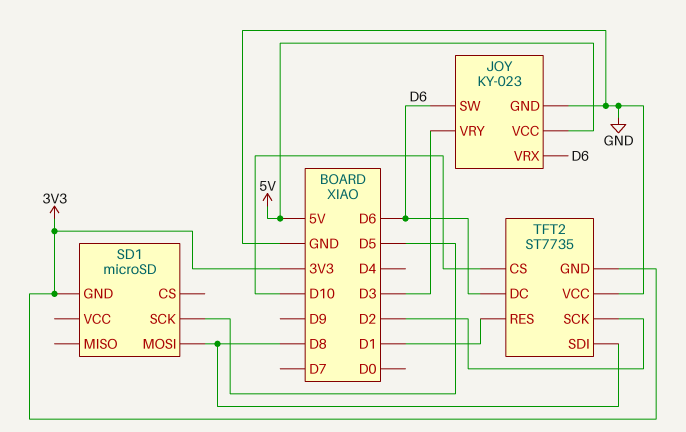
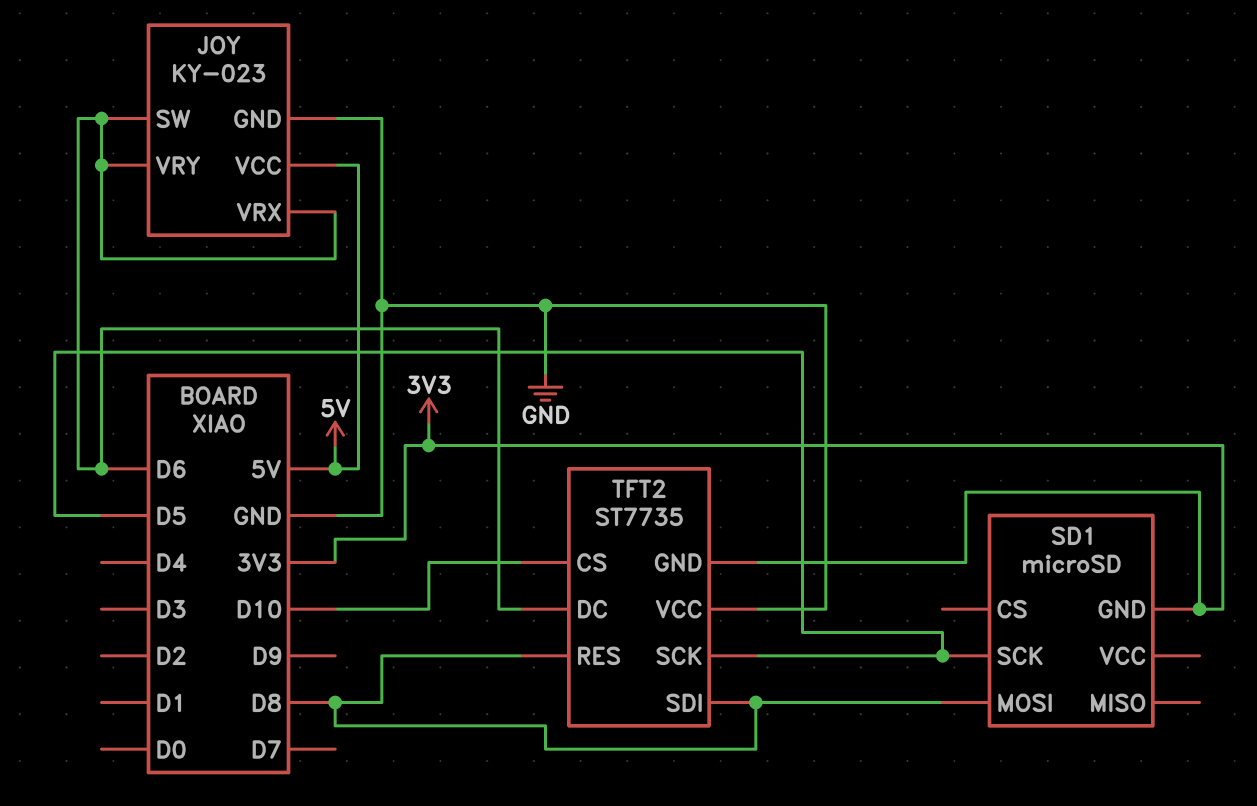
JOY pin VRY: D3 -> D6
TFT2 pin RES: D1 -> D8
TFT2 pin SCK: D2 -> D5

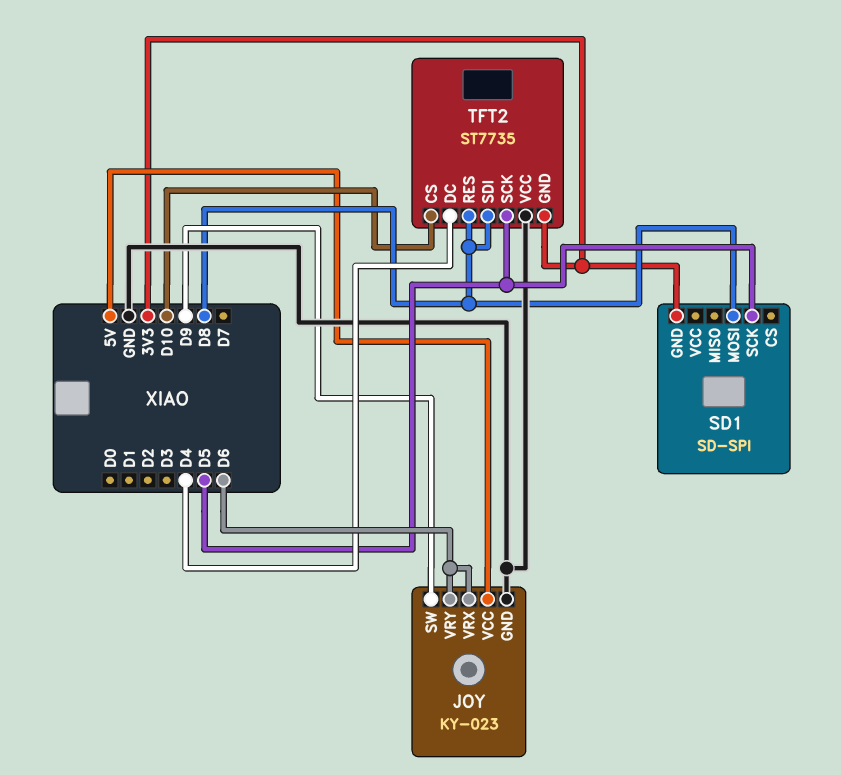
JOY pin SW: D6 -> D9
SD1: microSD -> SD-SPI
TFT2 pin DC: D6 -> D4

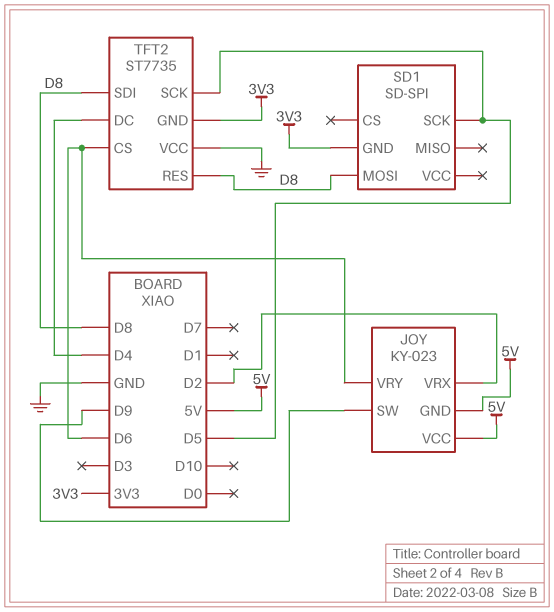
JOY pin GND: GND -> 5V
JOY pin VRX: D6 -> D2
TFT2 pin CS: D10 -> D6

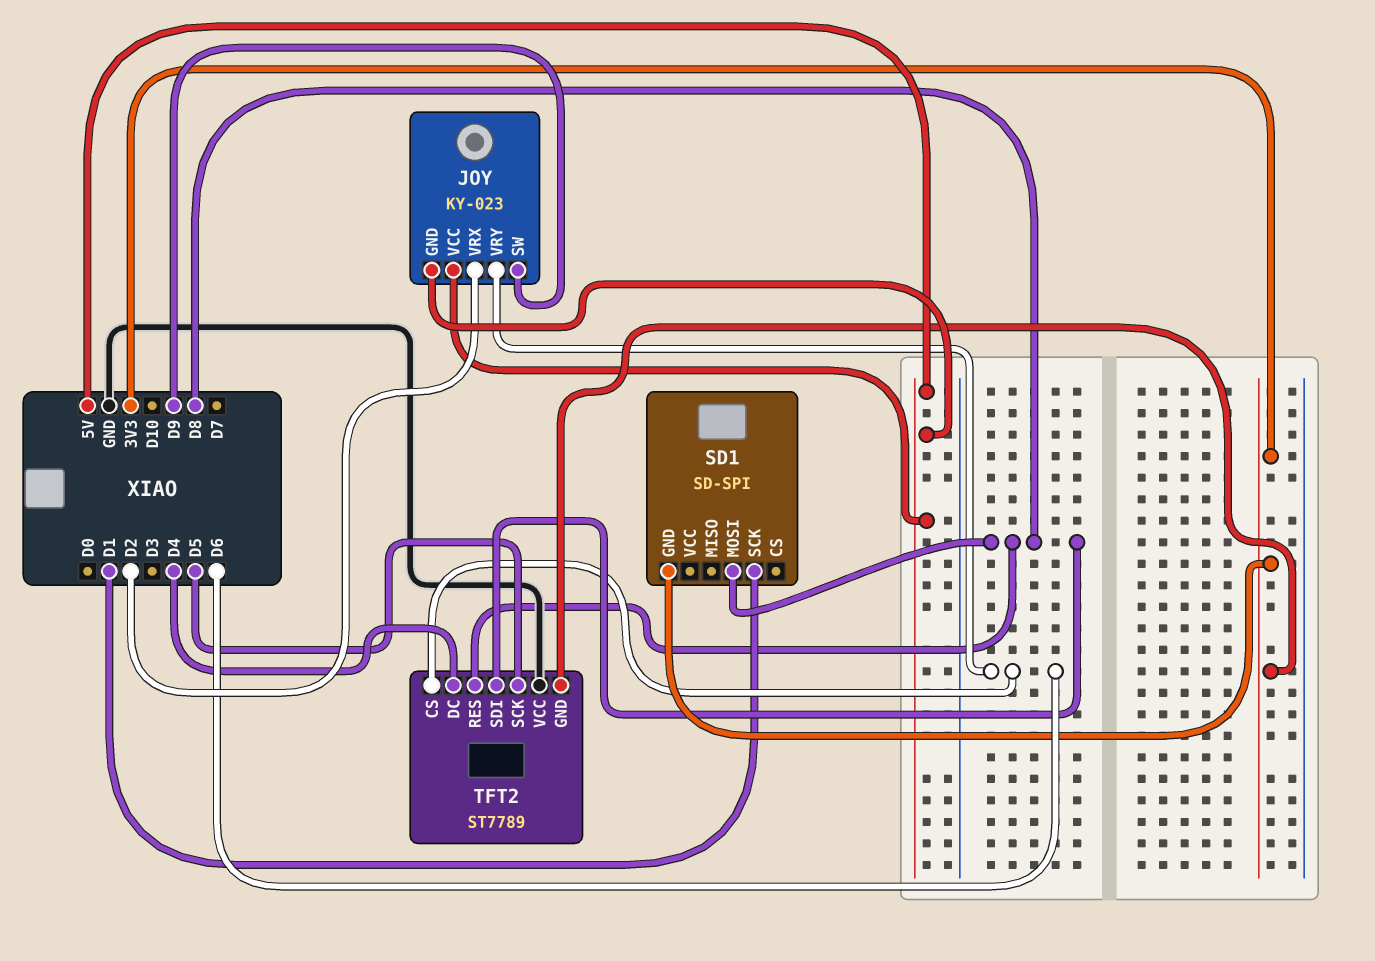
SD1 pin SCK: D5 -> D1
TFT2: ST7735 -> ST7789

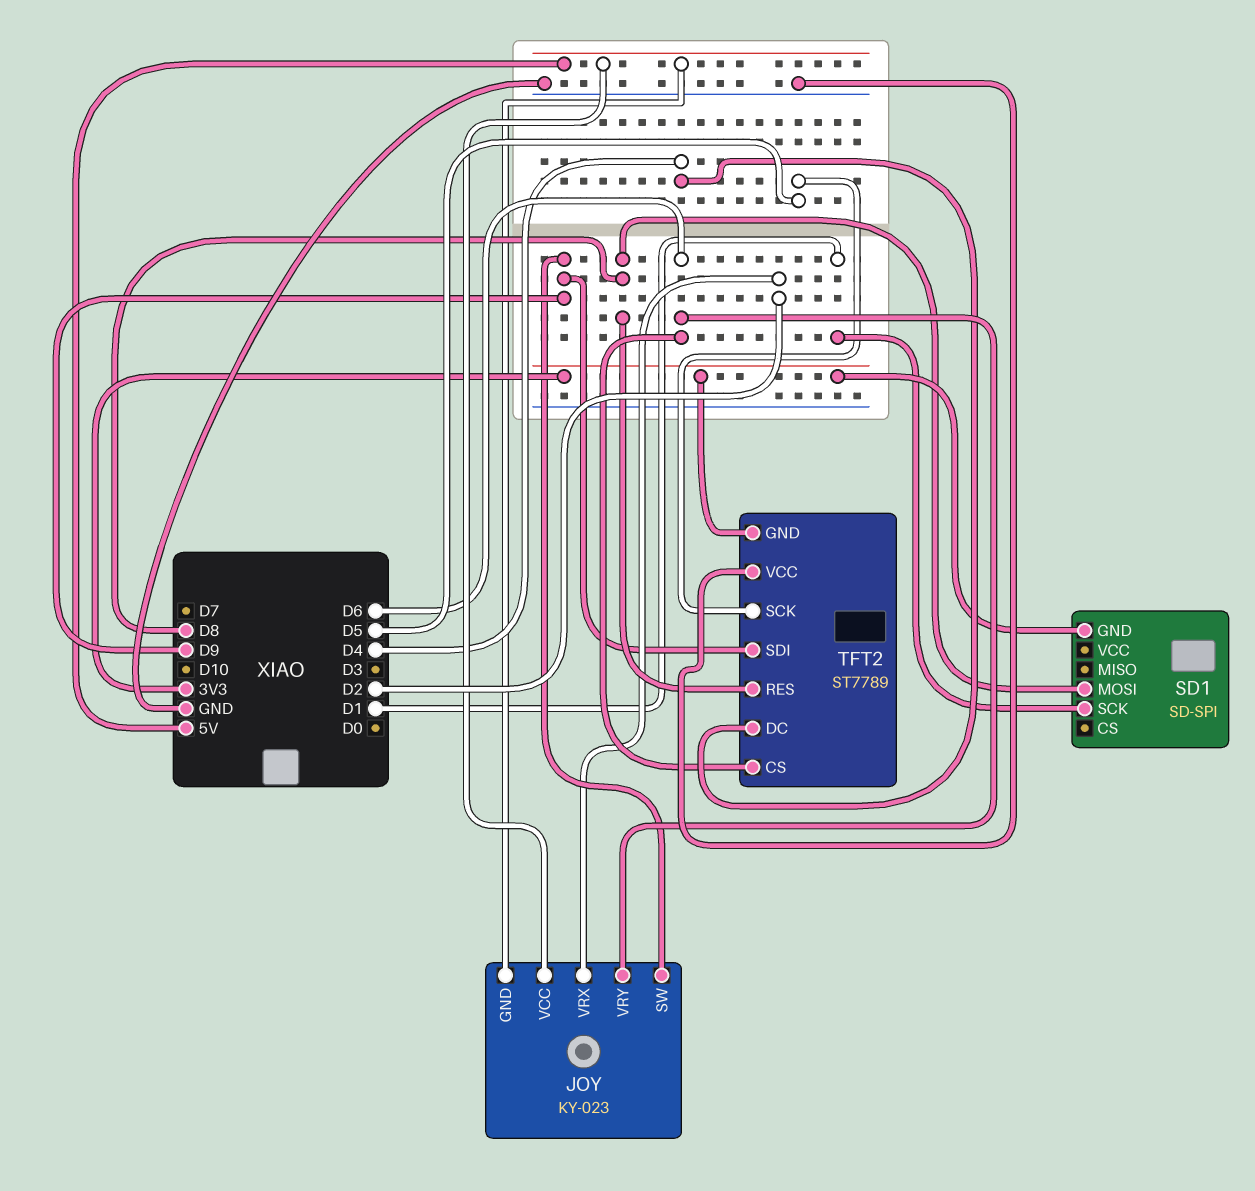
TFT2 pin SDI: D8 -> D9

